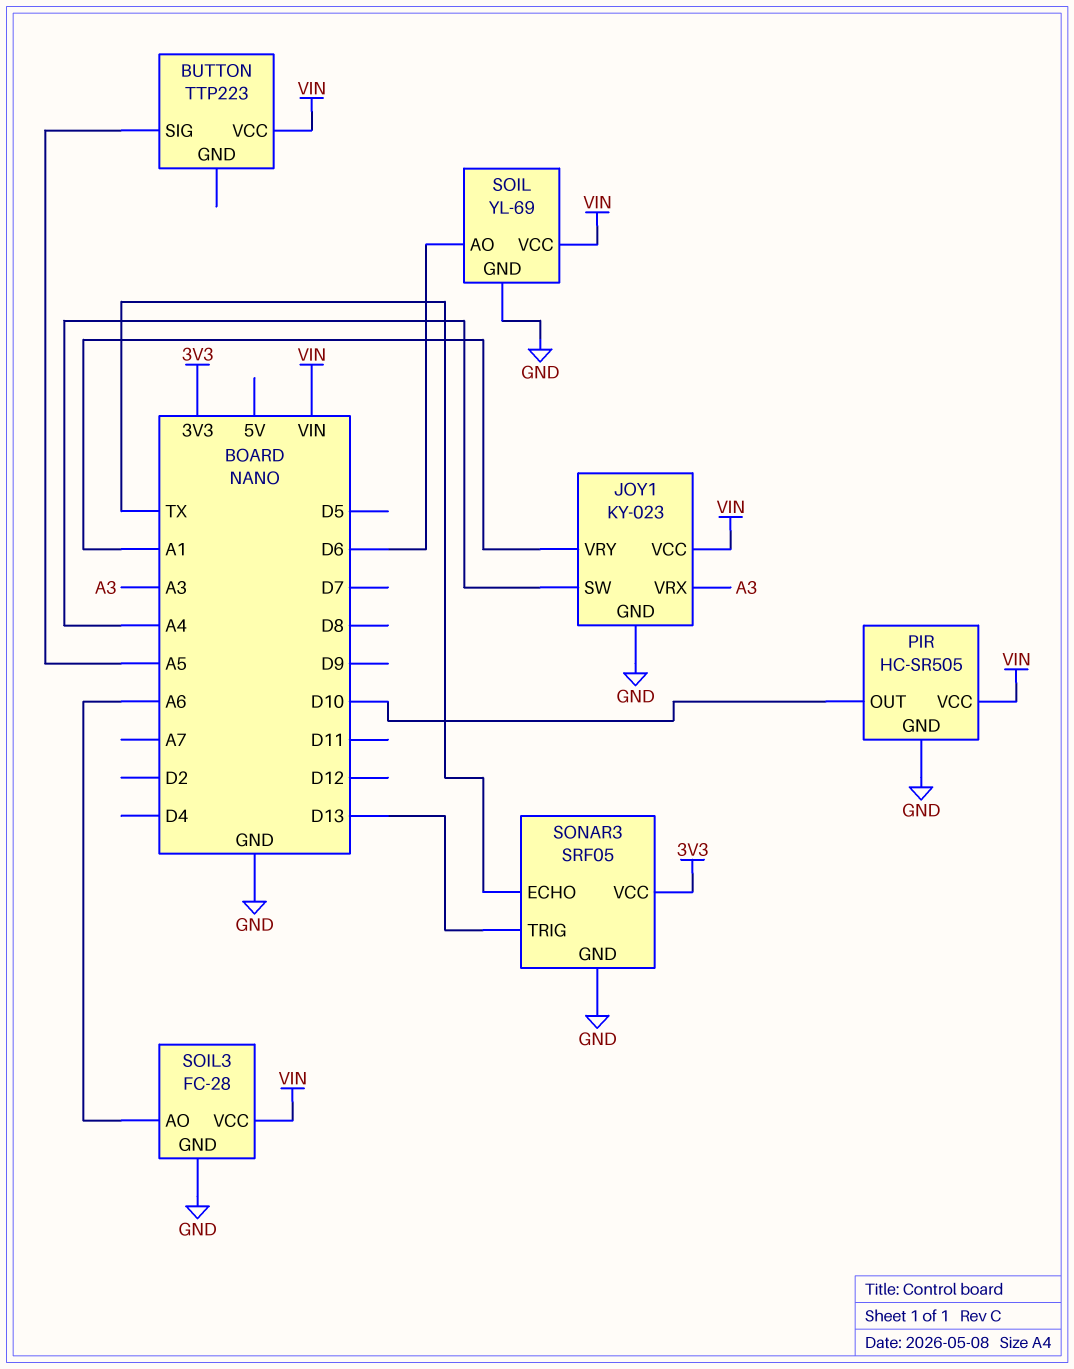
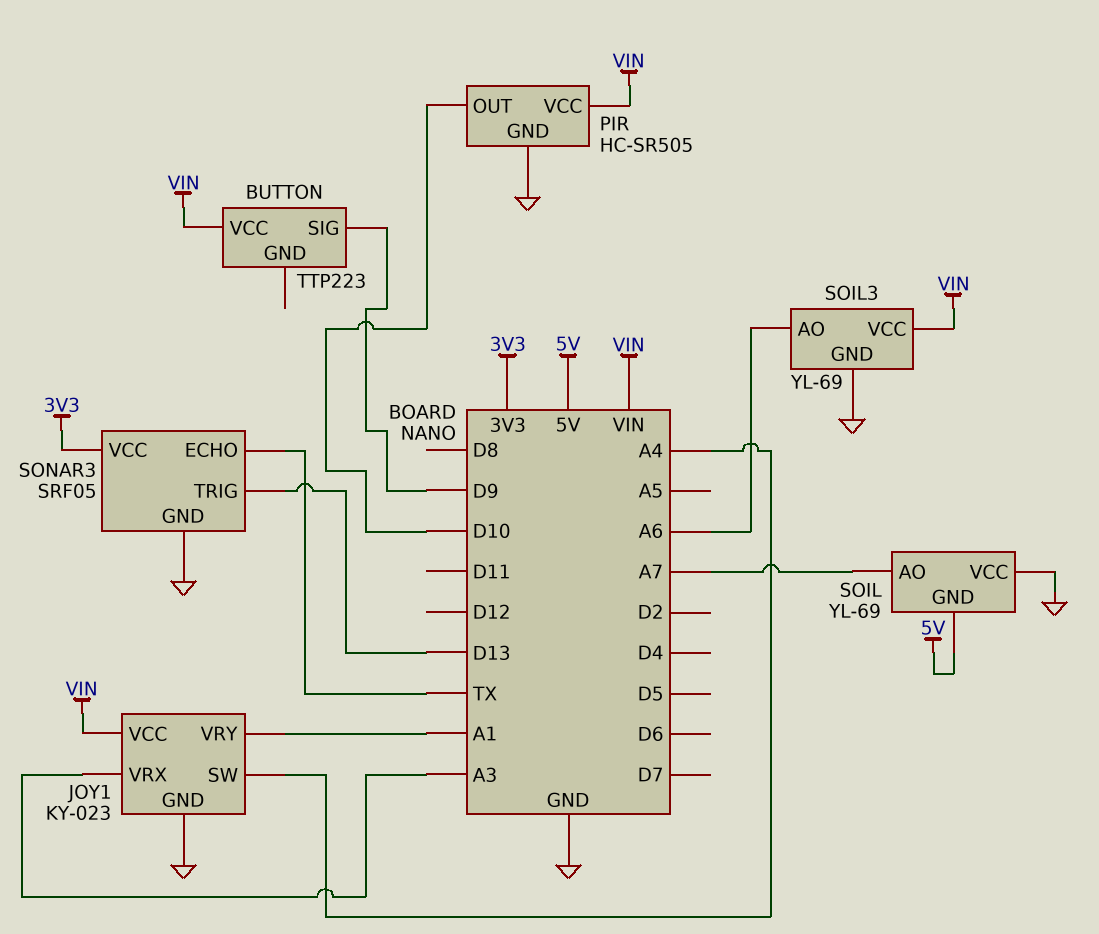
BUTTON pin SIG: A5 -> D9
SOIL pin AO: D6 -> A7
SOIL pin GND: GND -> 5V
SOIL pin VCC: VIN -> GND
SOIL3: FC-28 -> YL-69

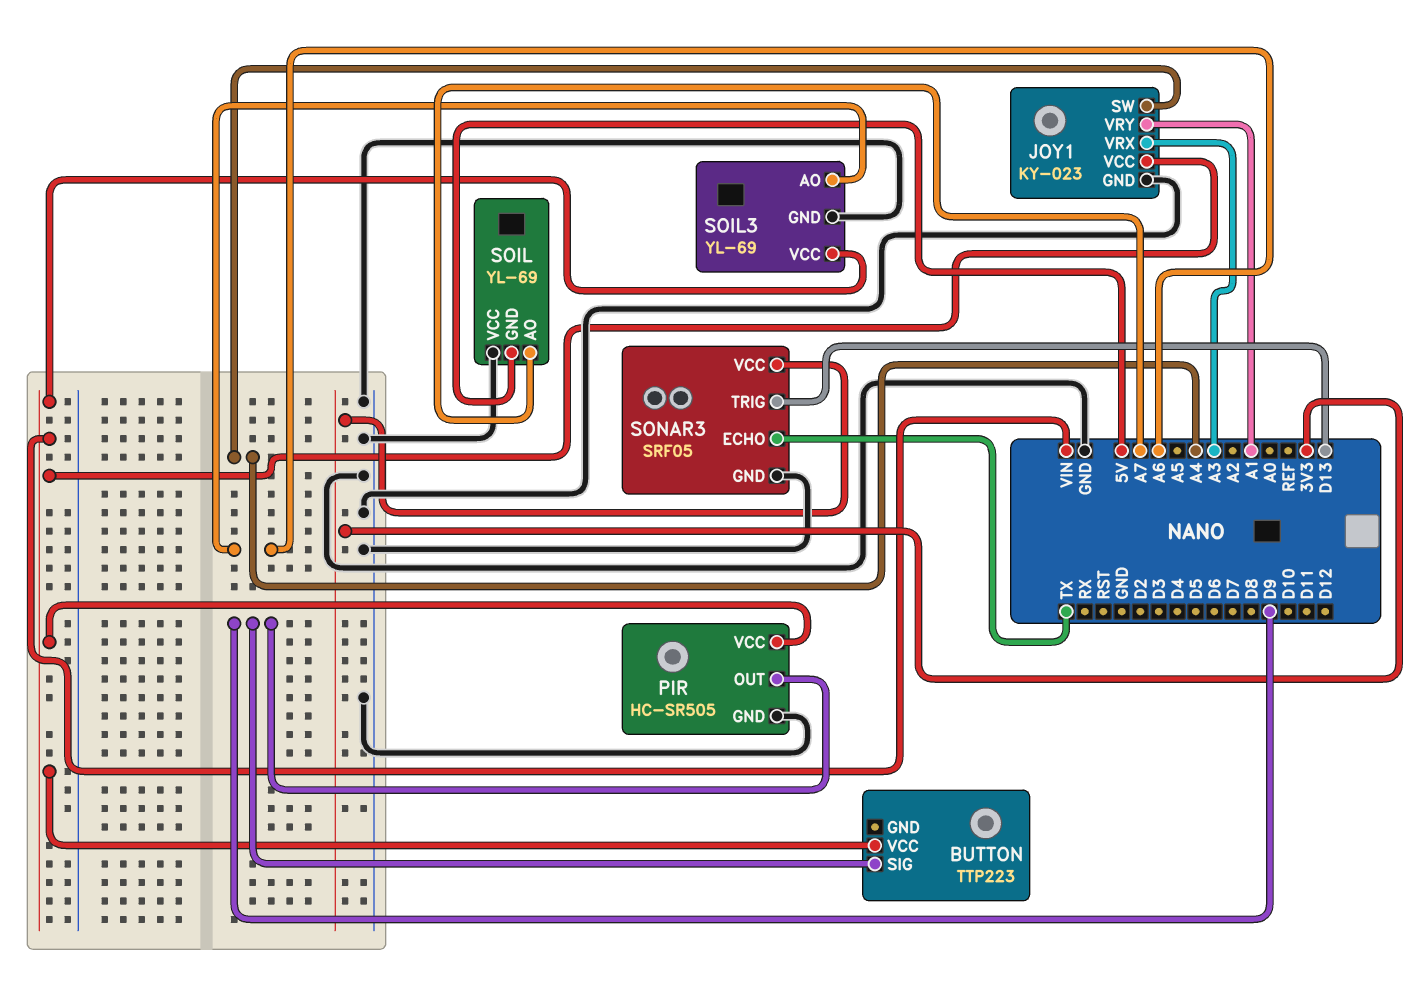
PIR pin OUT: D10 -> D9

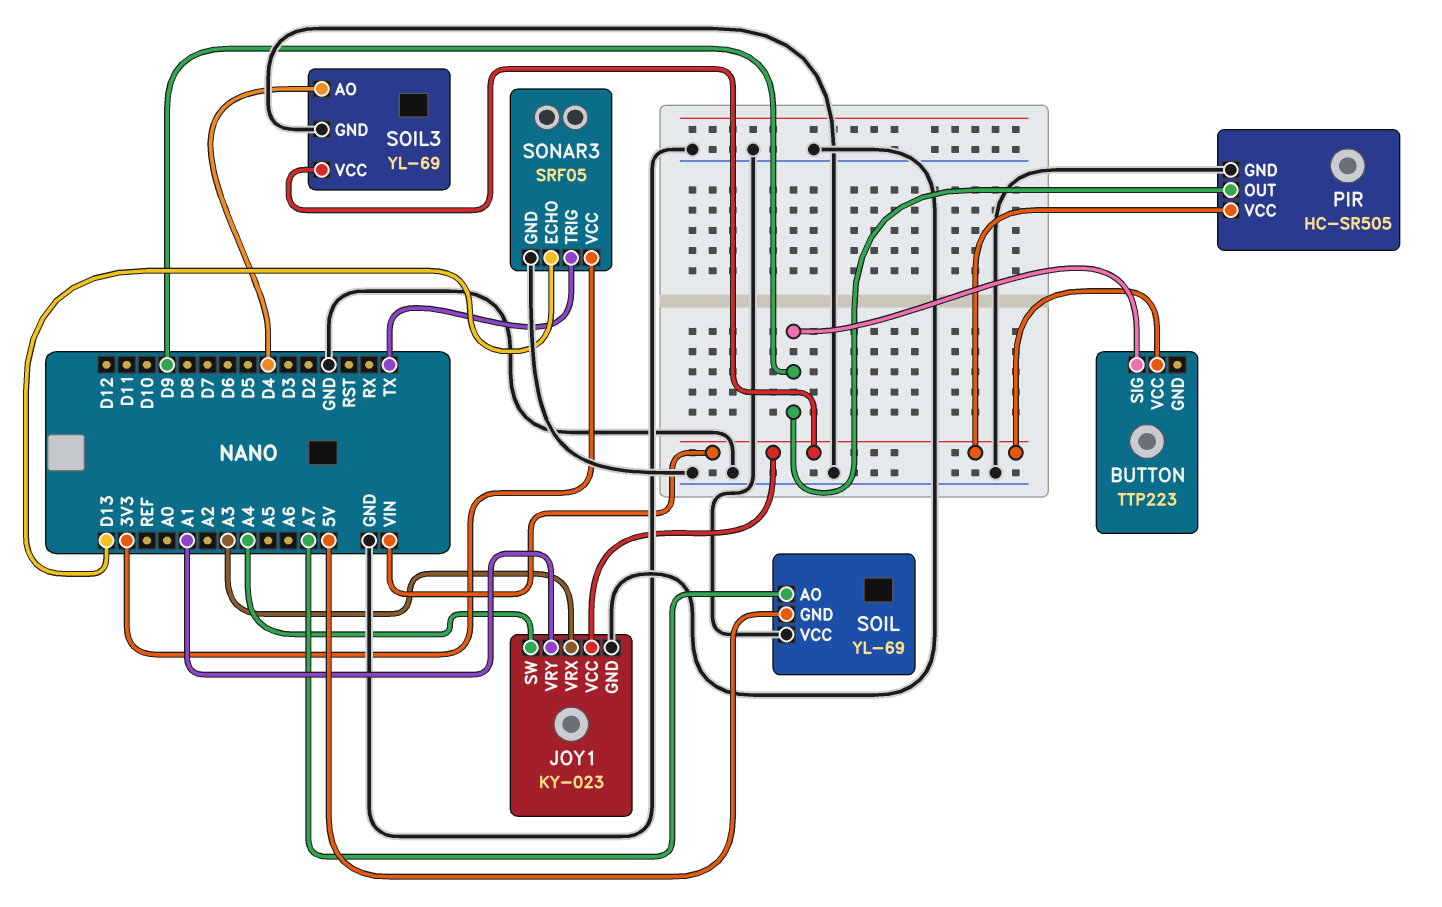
SOIL3 pin AO: A6 -> D4
SONAR3 pin ECHO: TX -> D13
SONAR3 pin TRIG: D13 -> TX

